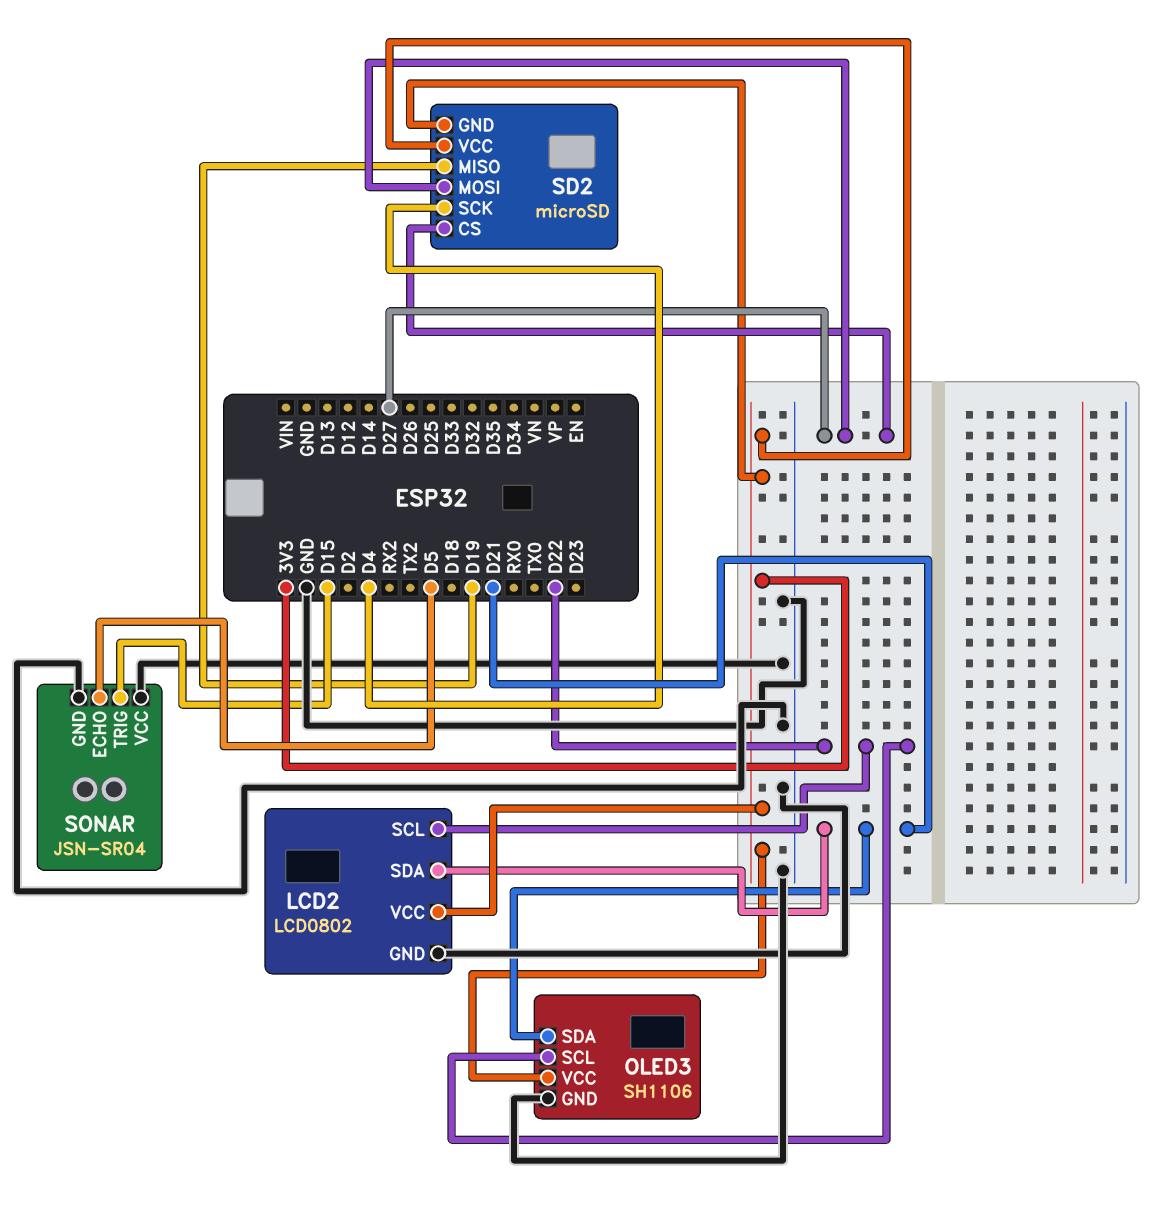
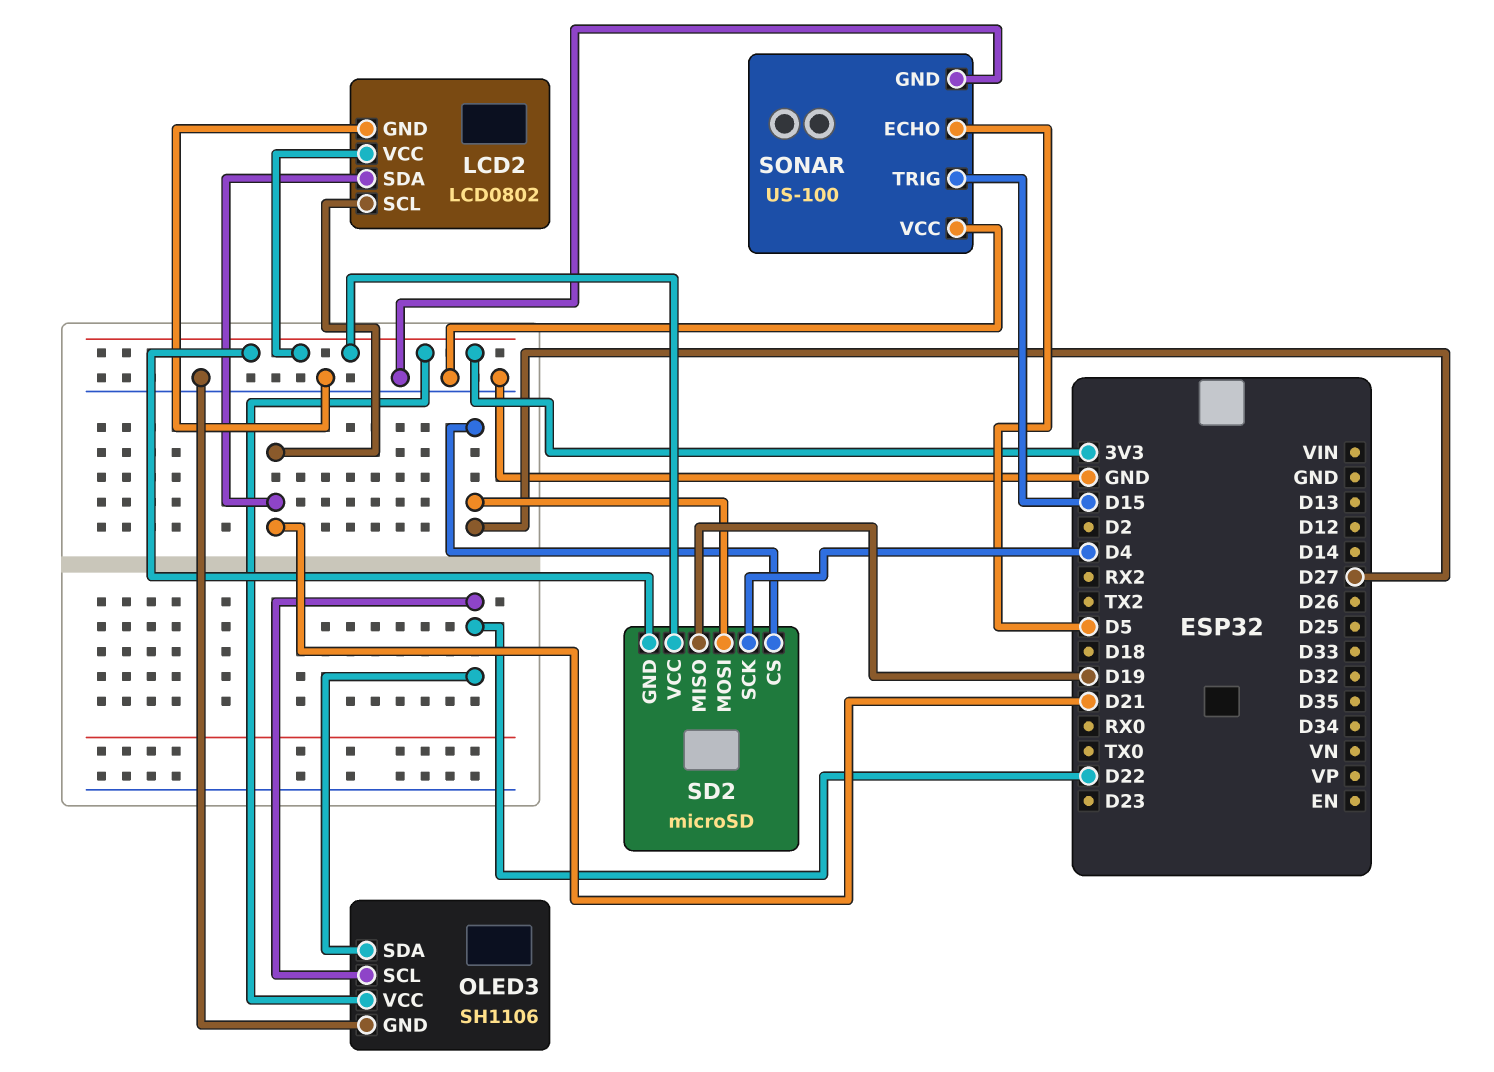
LCD2 pin SCL: D22 -> D21
OLED3 pin SDA: D21 -> D22
SONAR: JSN-SR04 -> US-100

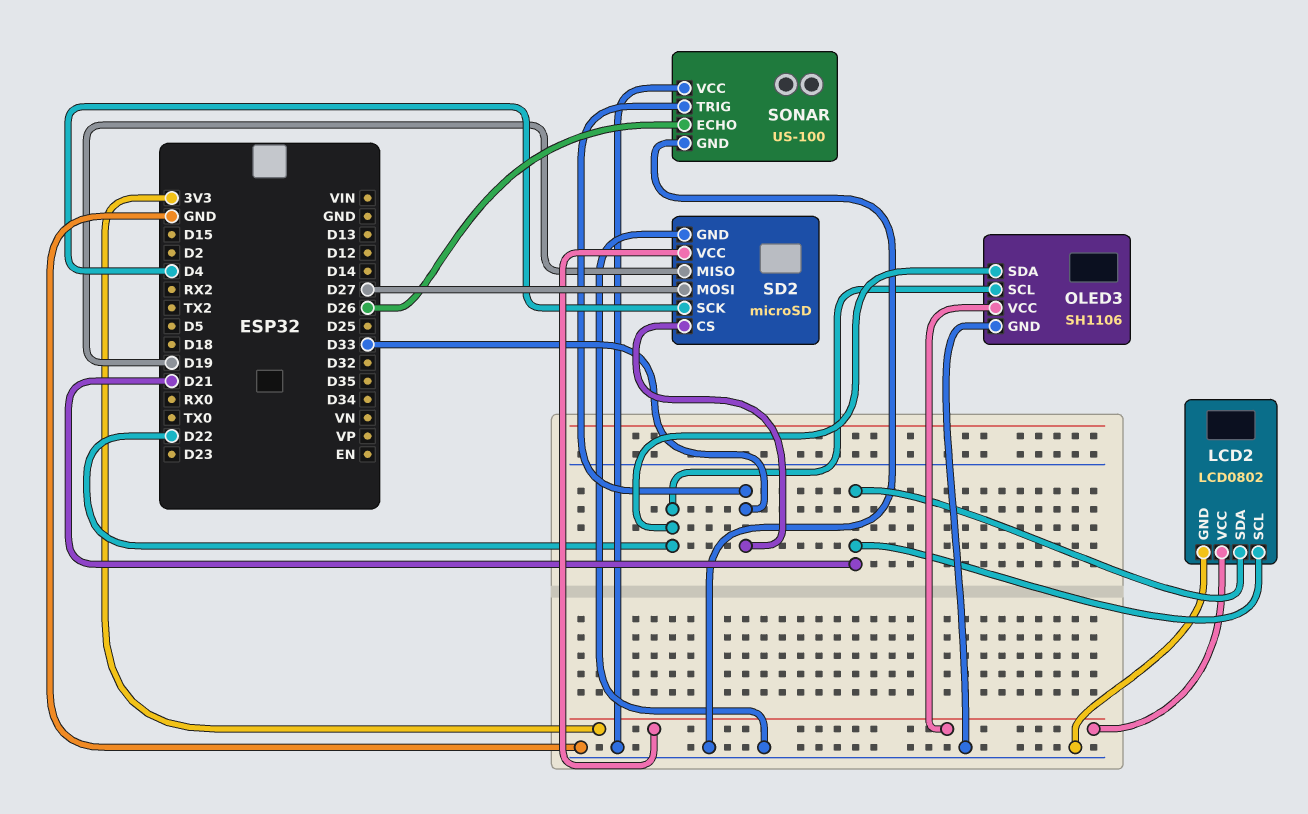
SD2 pin CS: D27 -> D33
SD2 pin GND: 3V3 -> GND
SONAR pin ECHO: D5 -> D26
SONAR pin TRIG: D15 -> D33

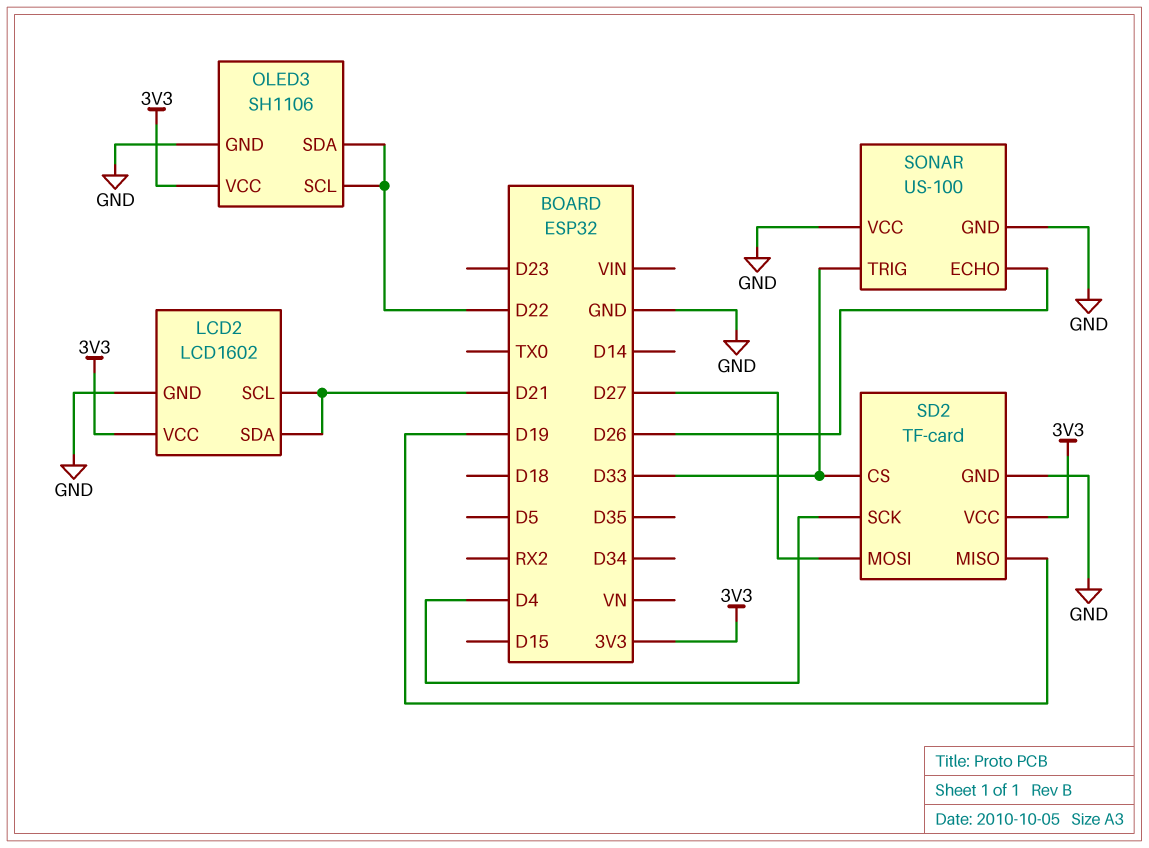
LCD2: LCD0802 -> LCD1602
SD2: microSD -> TF-card

